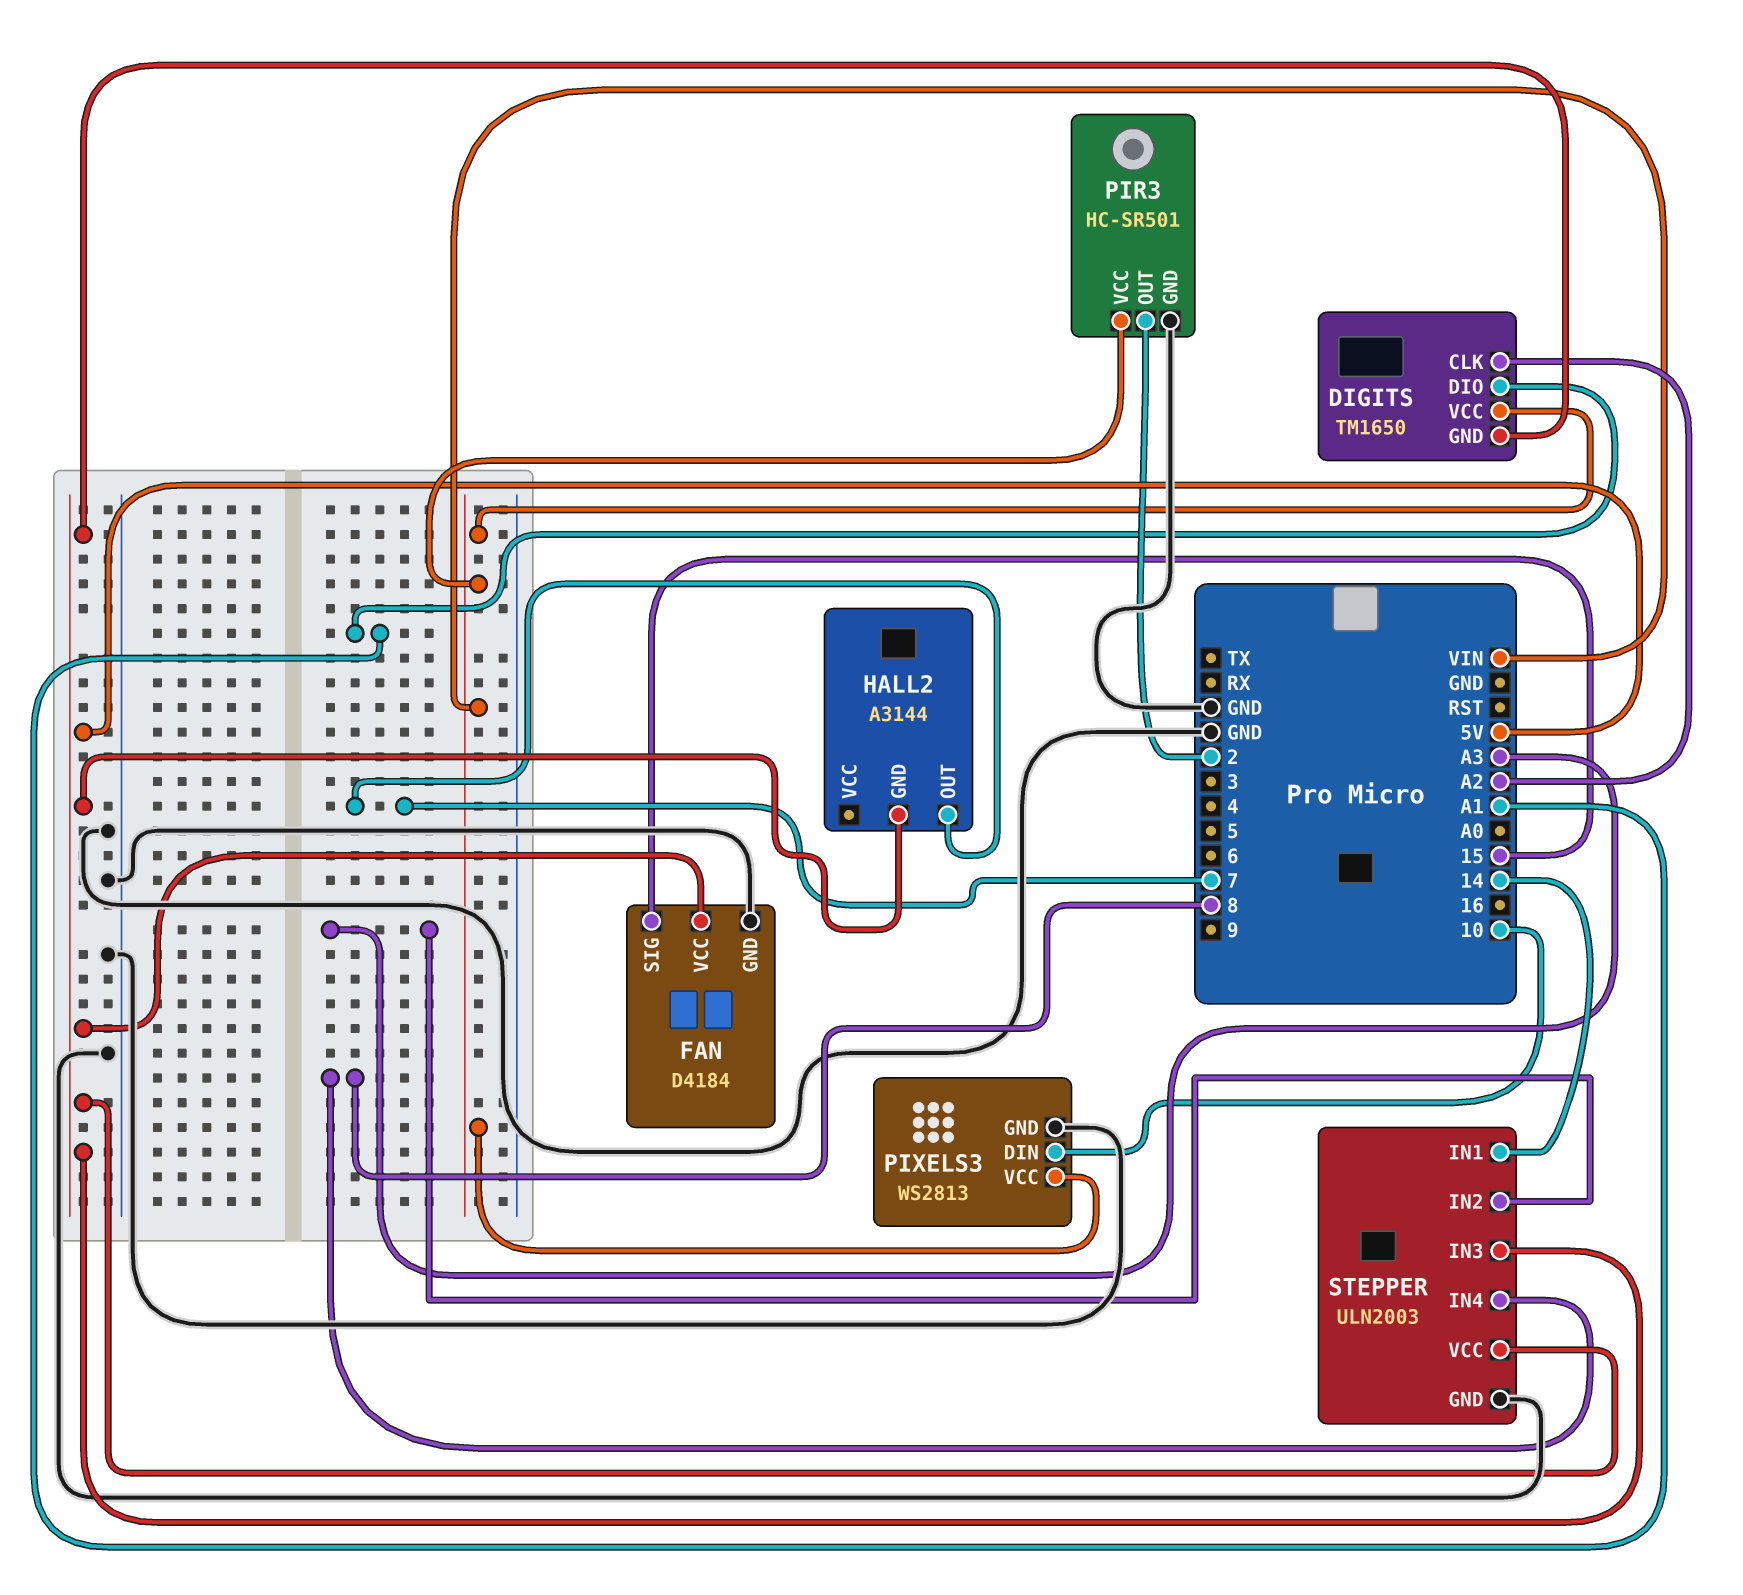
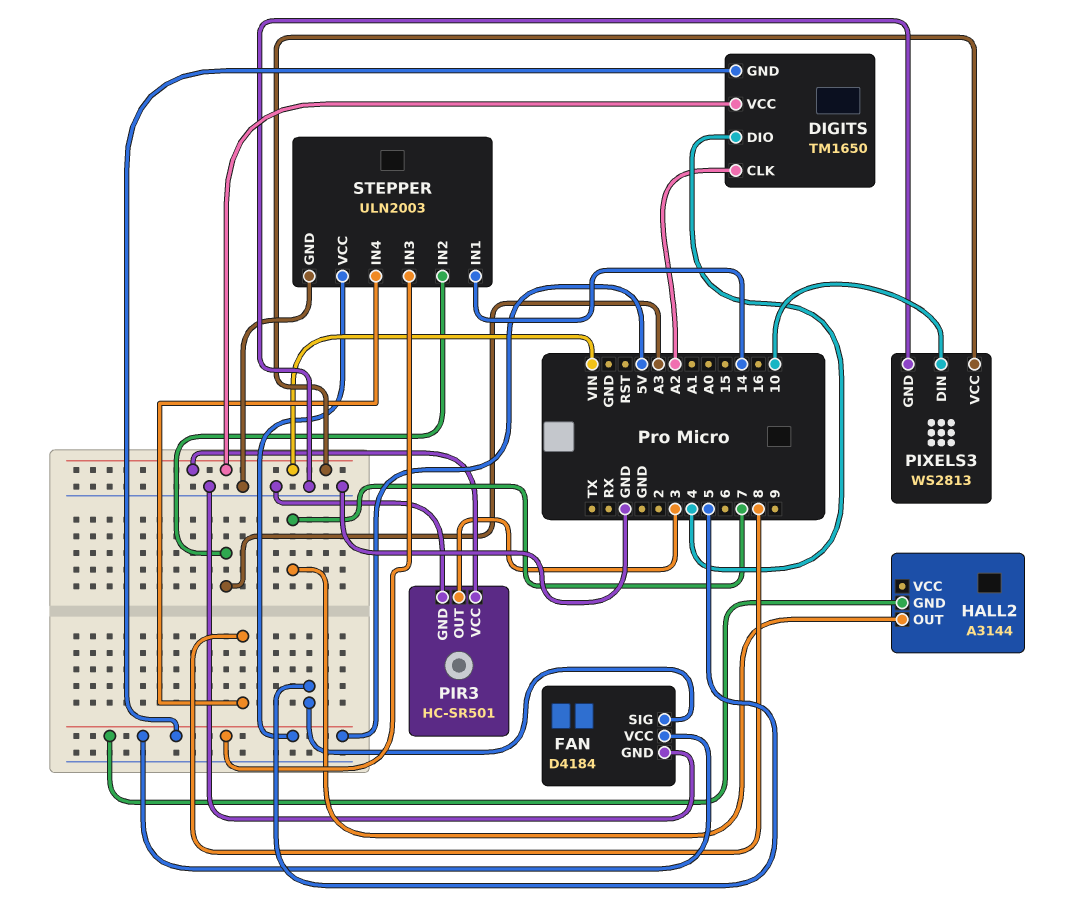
DIGITS pin DIO: A1 -> 4
FAN pin SIG: 15 -> 5
PIR3 pin OUT: 2 -> 3

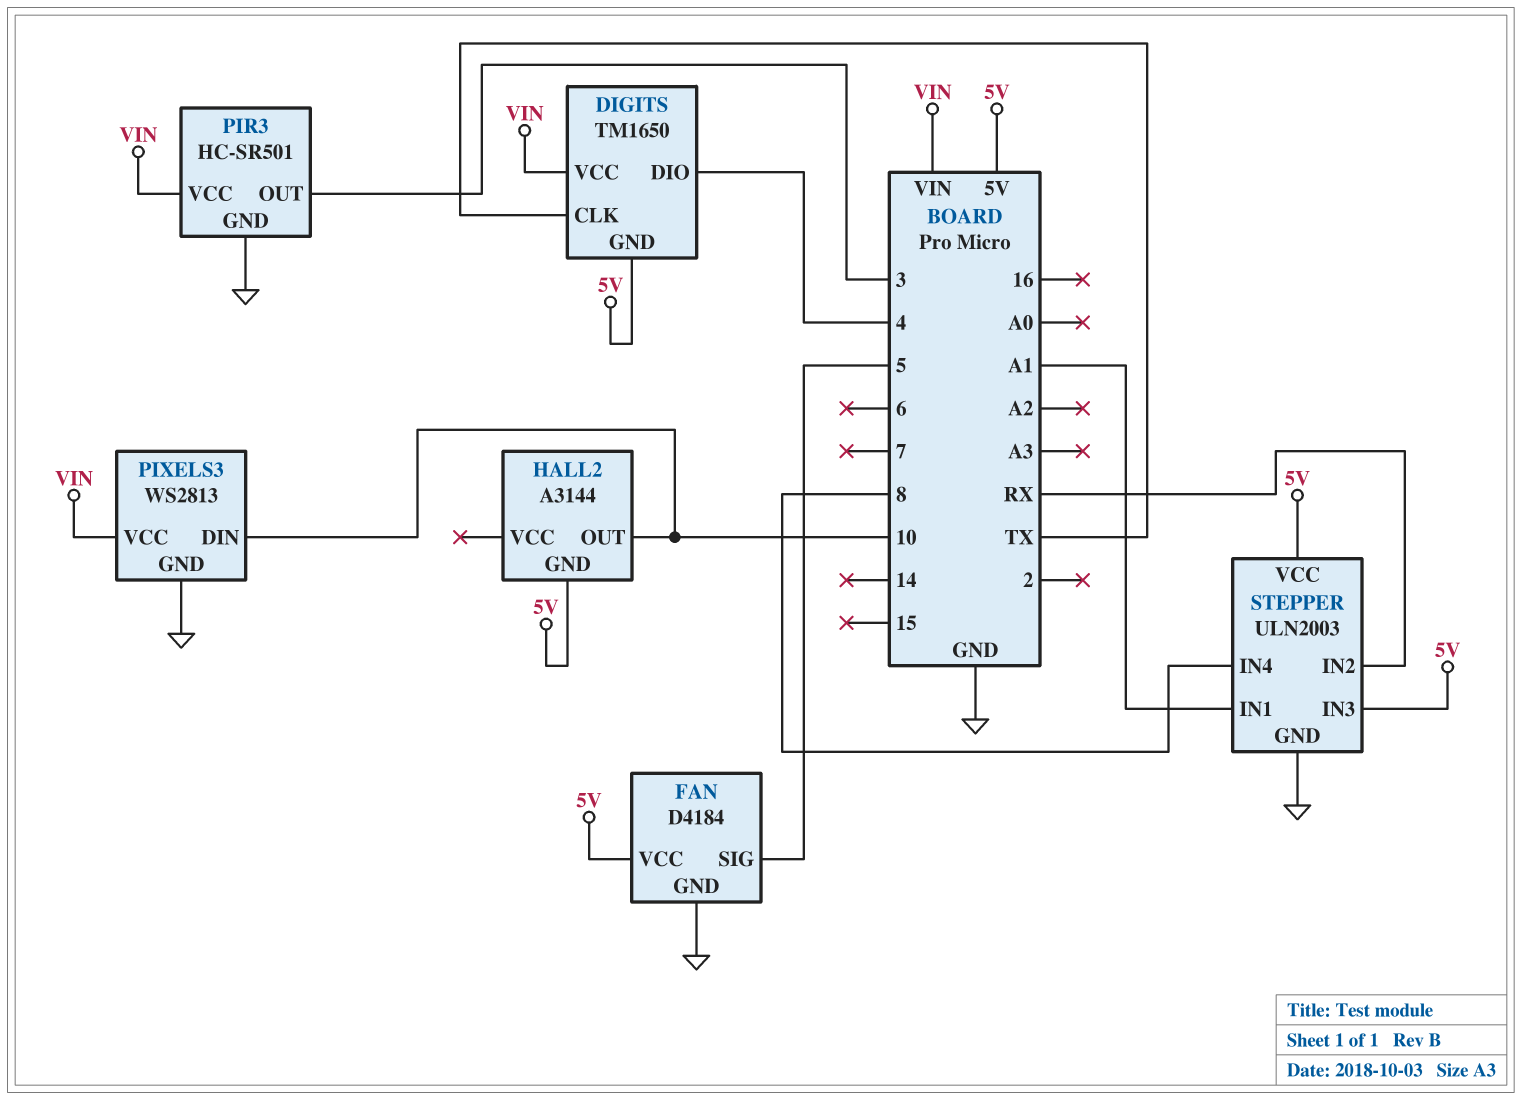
DIGITS pin CLK: A2 -> TX
HALL2 pin OUT: 7 -> 10
STEPPER pin IN1: 14 -> A1
STEPPER pin IN2: A3 -> RX

